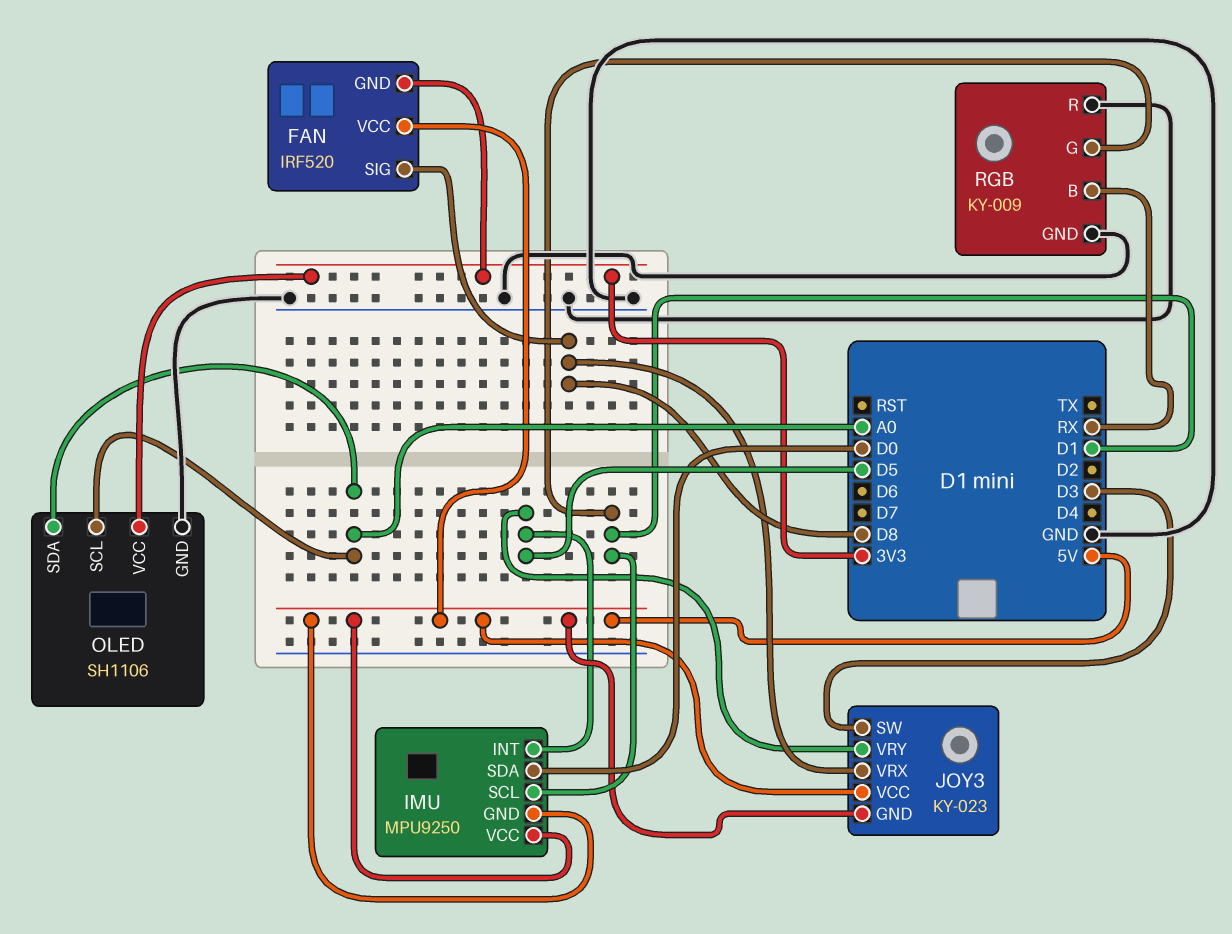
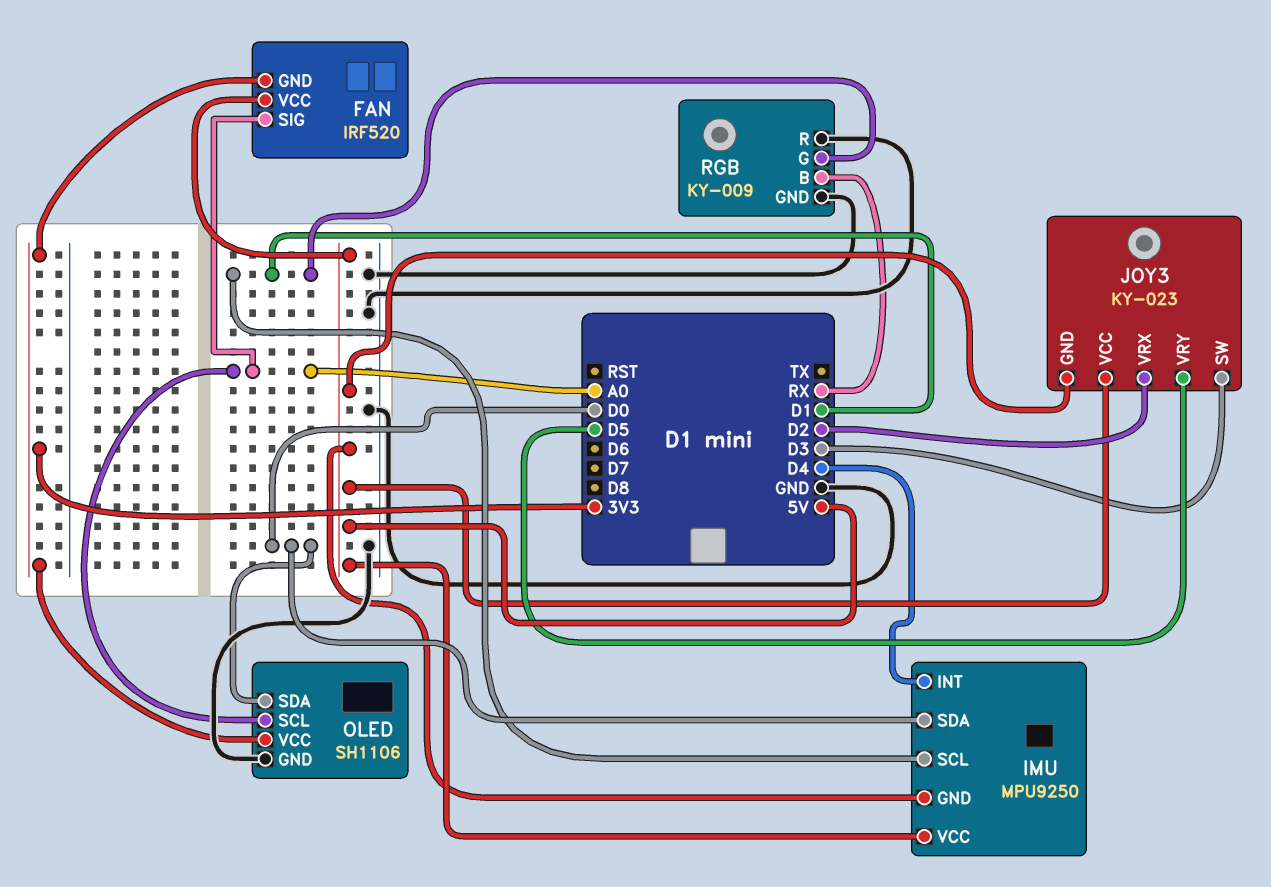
FAN pin SIG: D8 -> A0
IMU pin INT: D5 -> D4
JOY3 pin VRX: D8 -> D2
OLED pin SDA: A0 -> D0

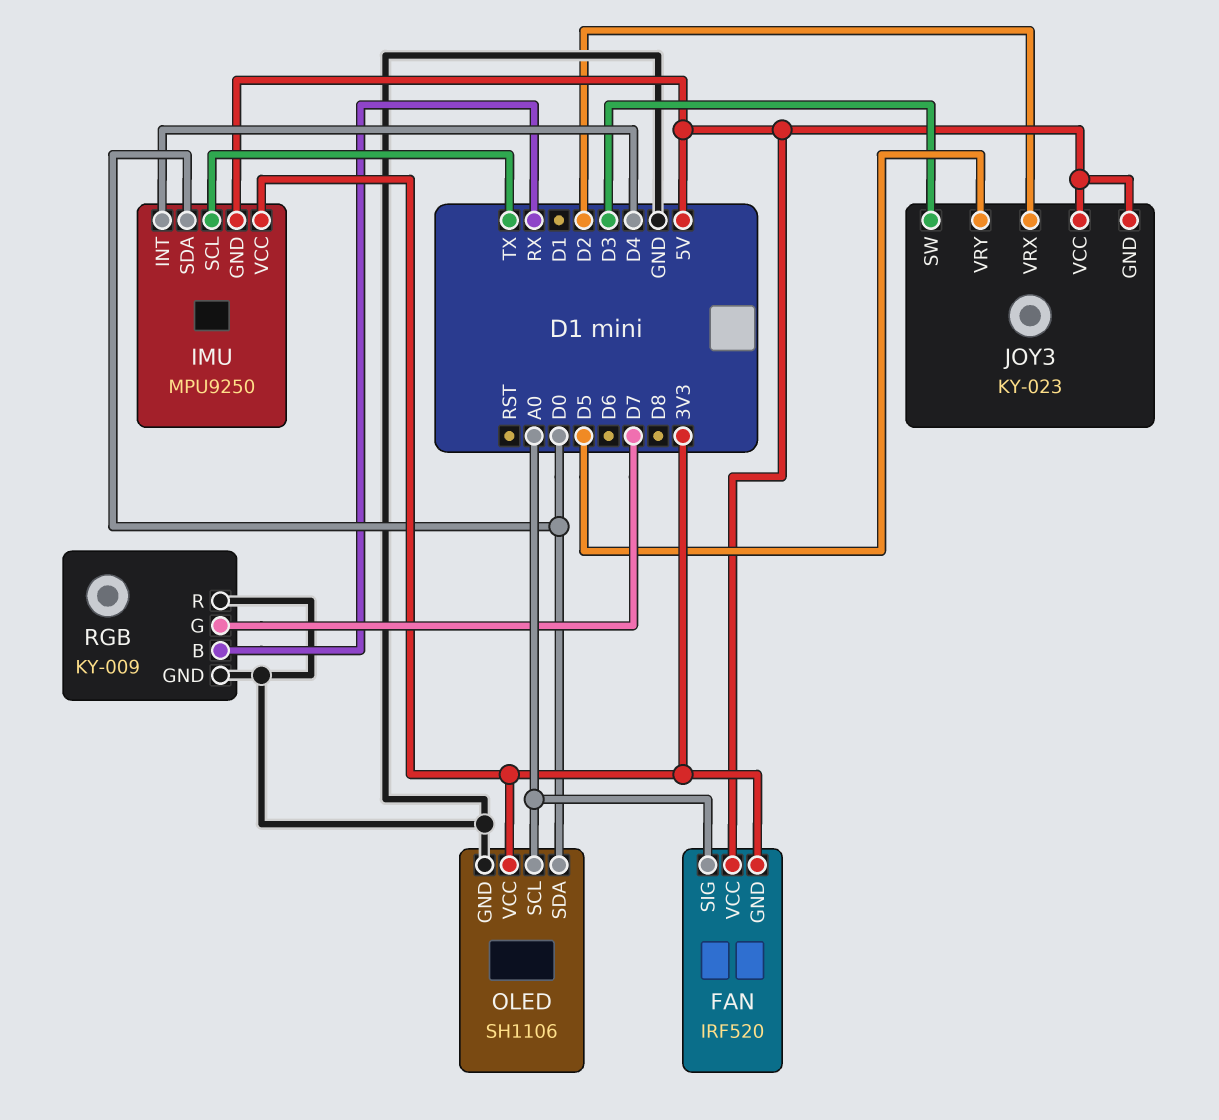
IMU pin SCL: D1 -> TX
IMU pin VCC: 5V -> 3V3
RGB pin G: D1 -> D7

